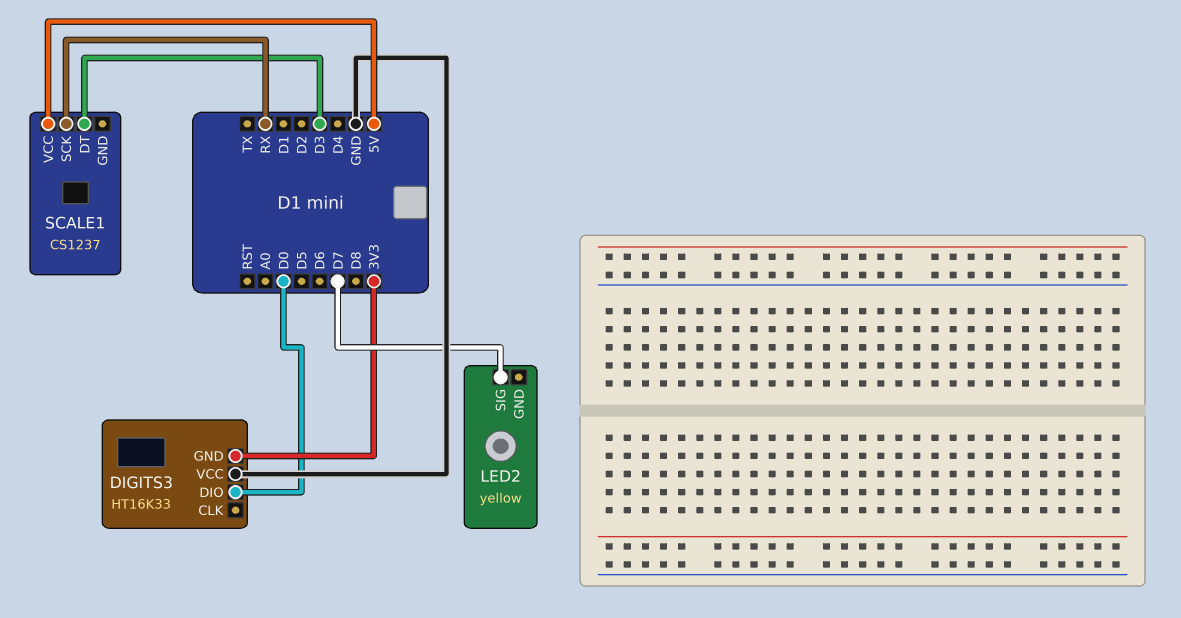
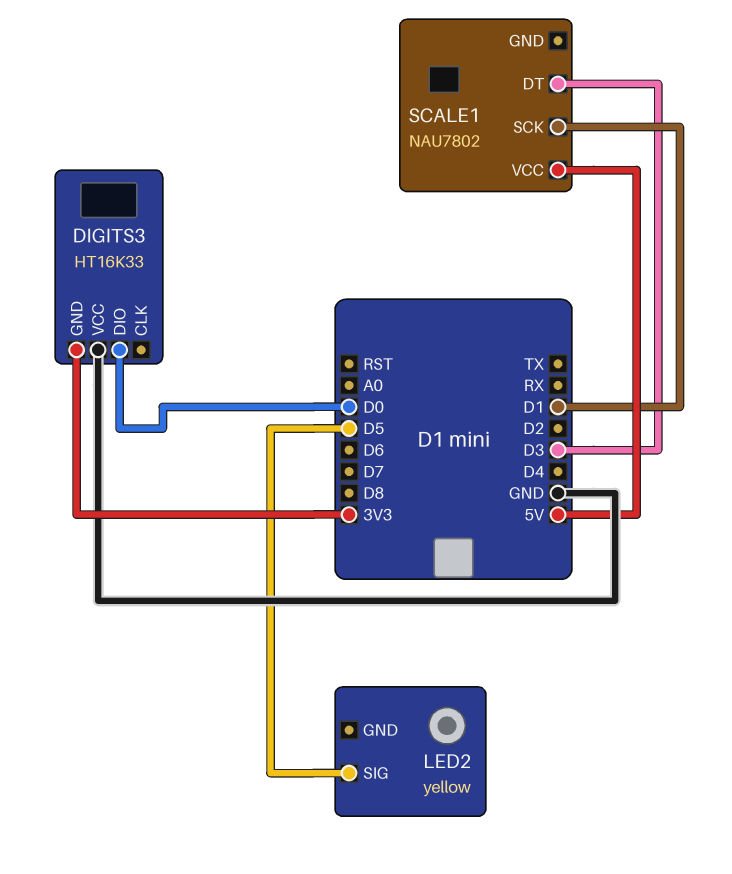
LED2 pin SIG: D7 -> D5
SCALE1: CS1237 -> NAU7802
SCALE1 pin SCK: RX -> D1

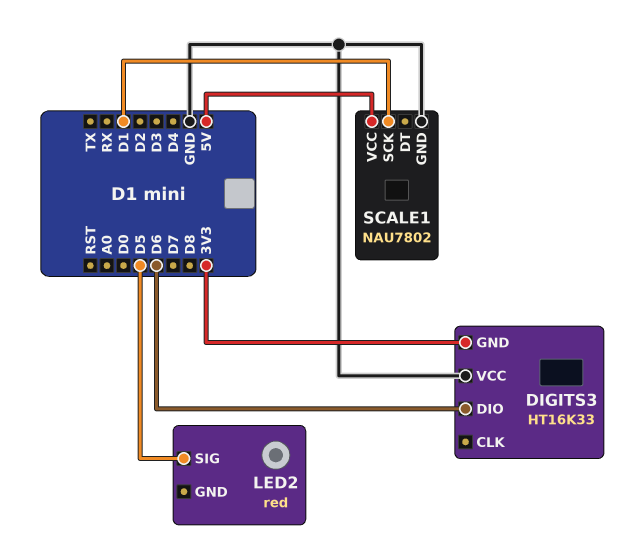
DIGITS3 pin DIO: D0 -> D6
LED2: yellow -> red
SCALE1 pin DT: D3 -> none
SCALE1 pin GND: none -> GND

